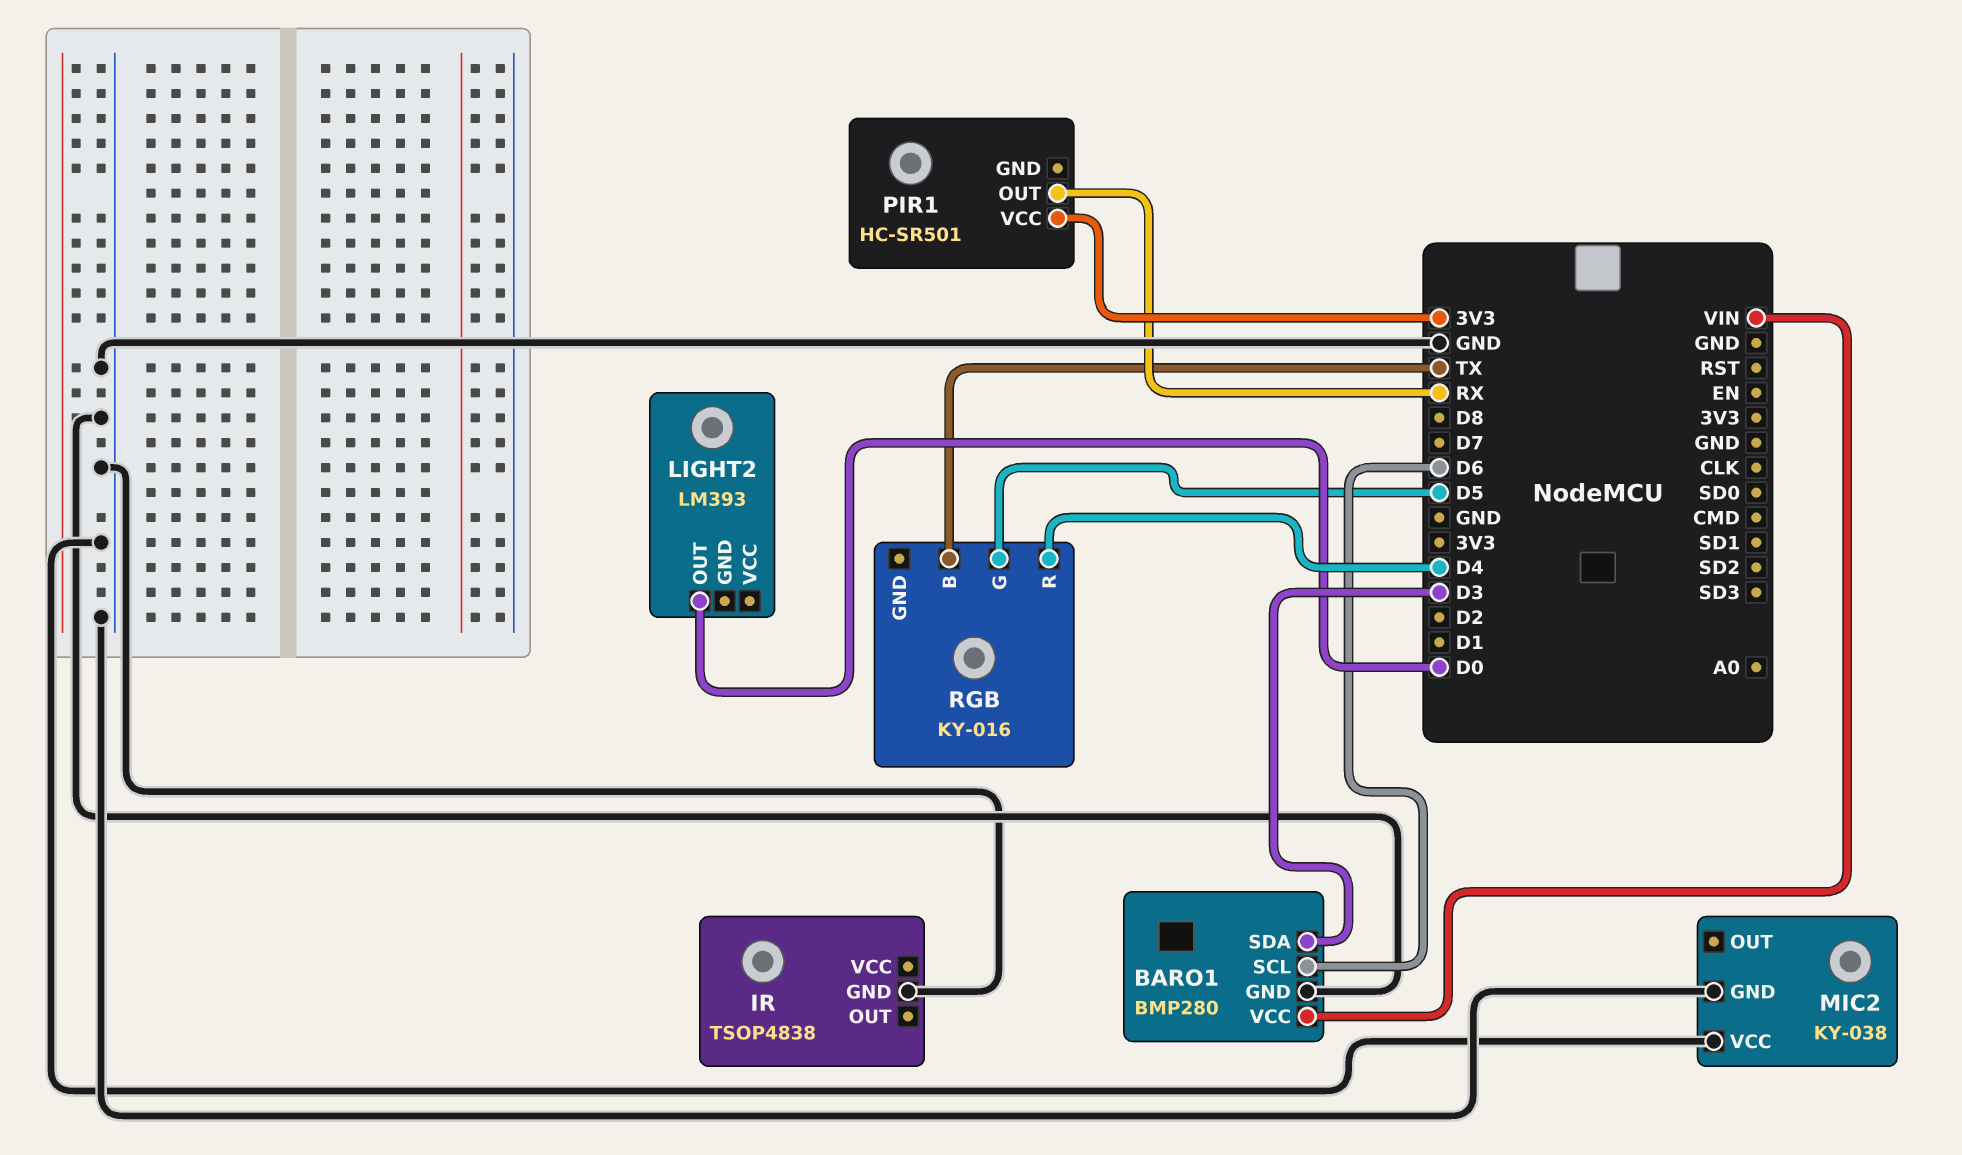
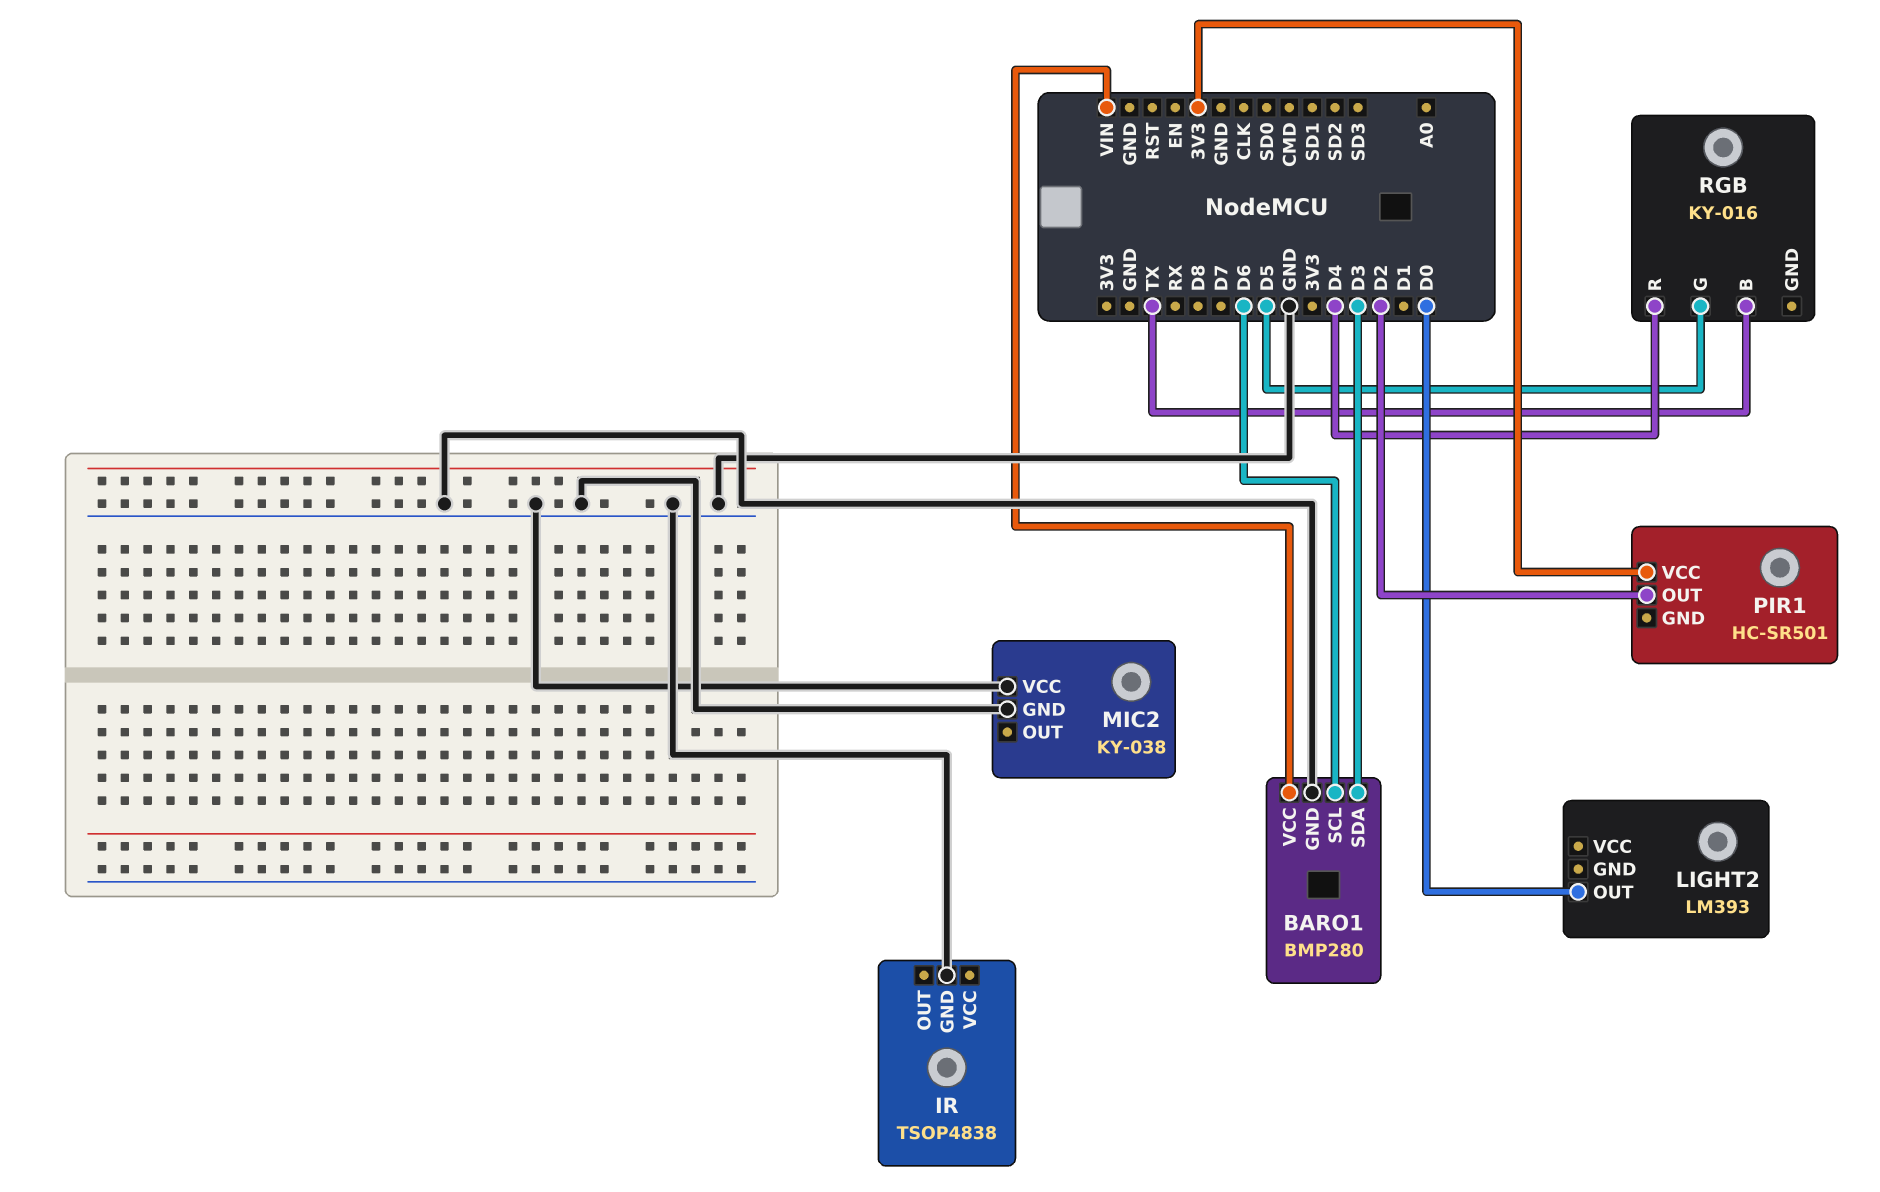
PIR1 pin OUT: RX -> D2

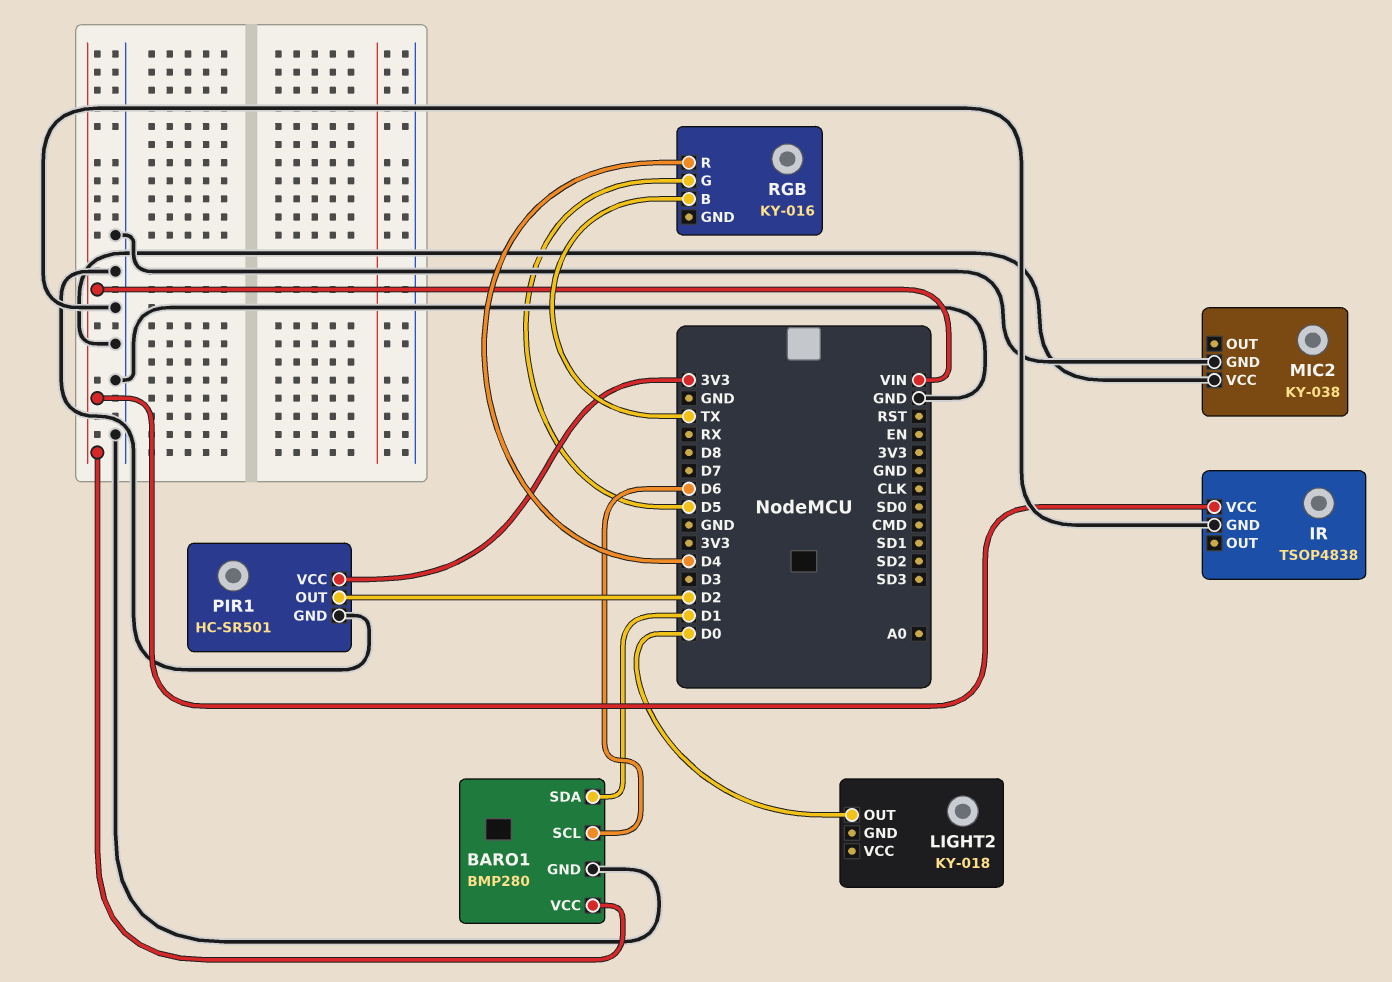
BARO1 pin SDA: D3 -> D1
IR pin VCC: none -> VIN
LIGHT2: LM393 -> KY-018
PIR1 pin GND: none -> GND

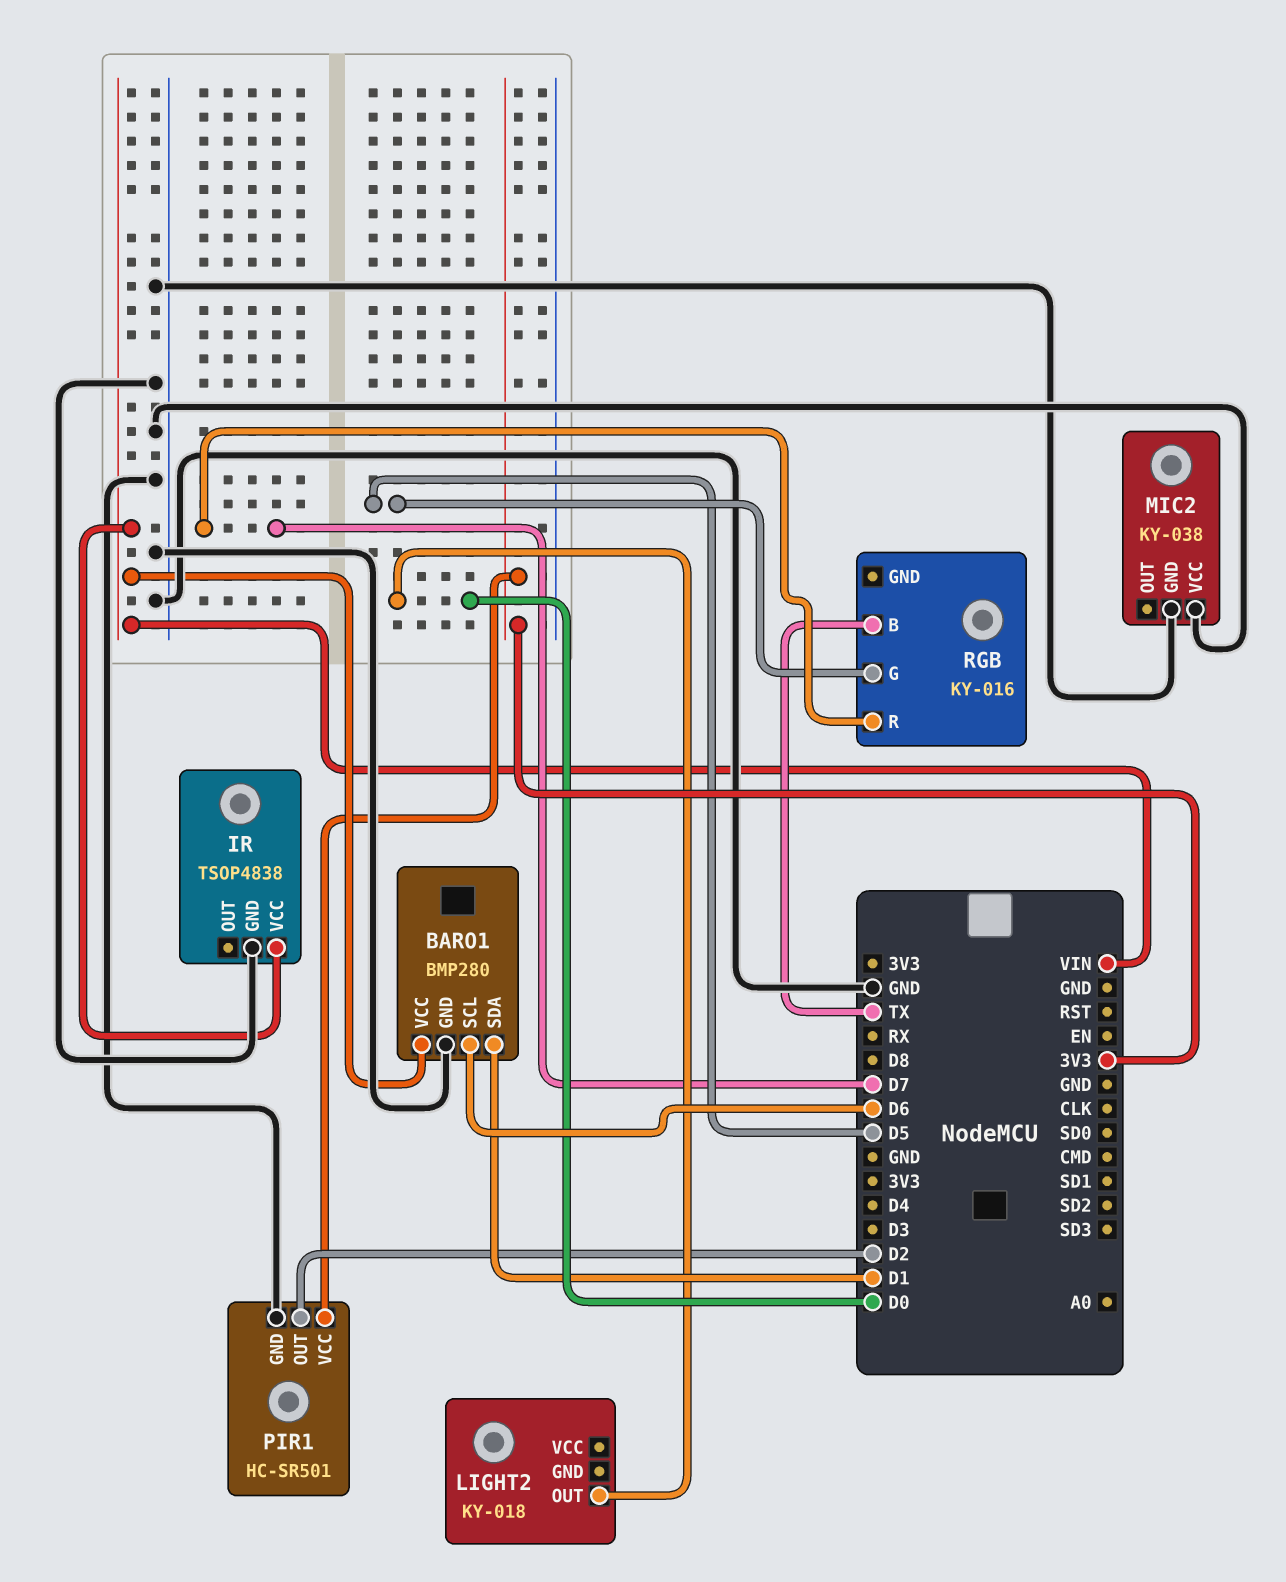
RGB pin R: D4 -> D7

